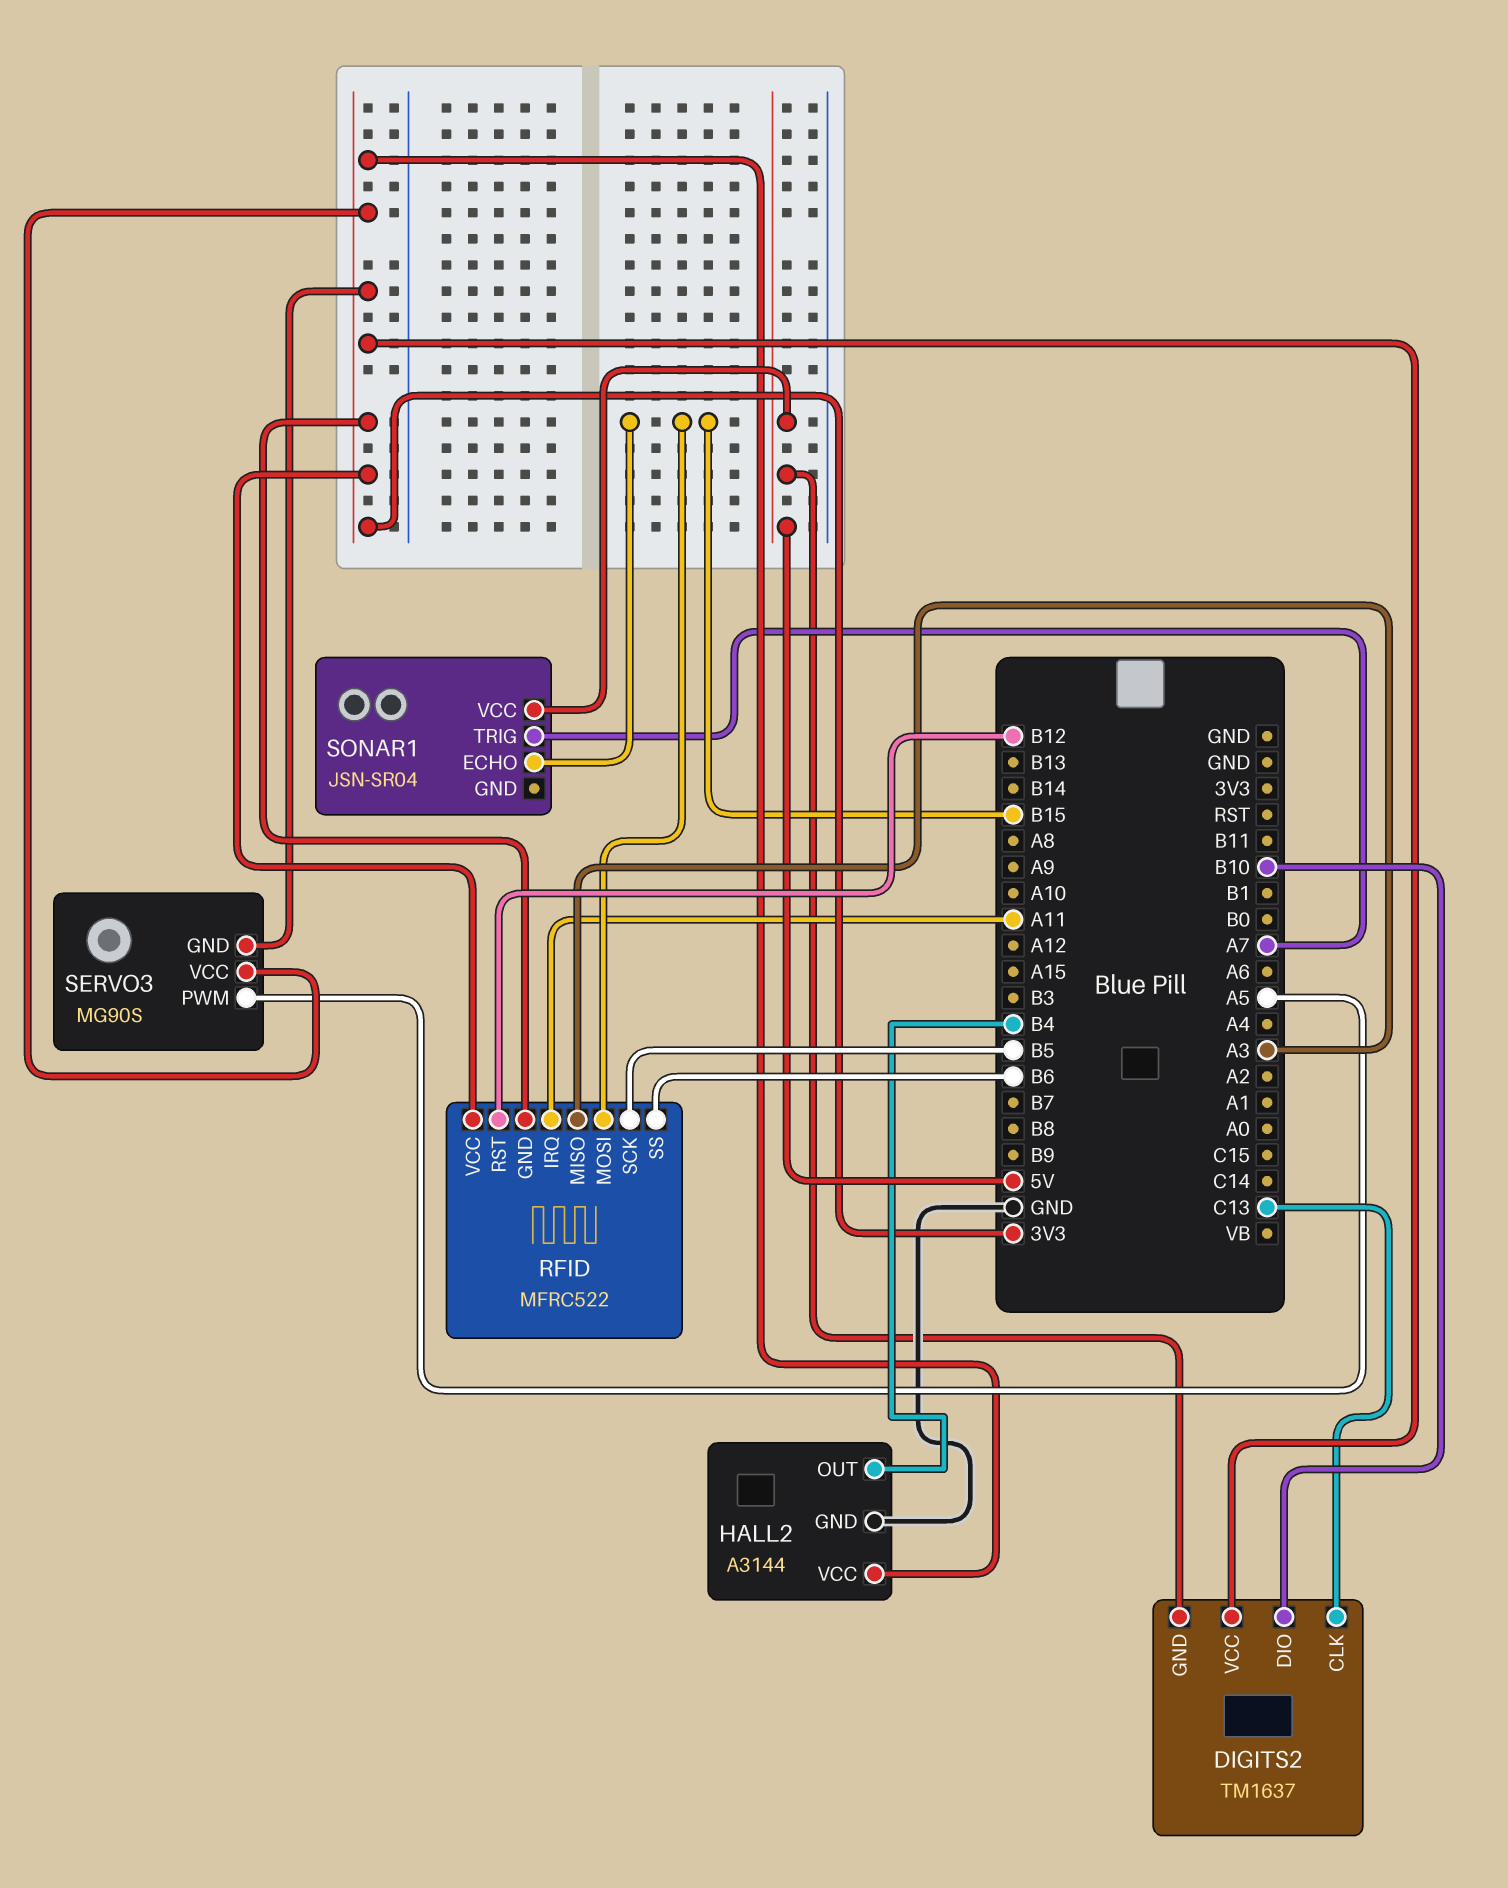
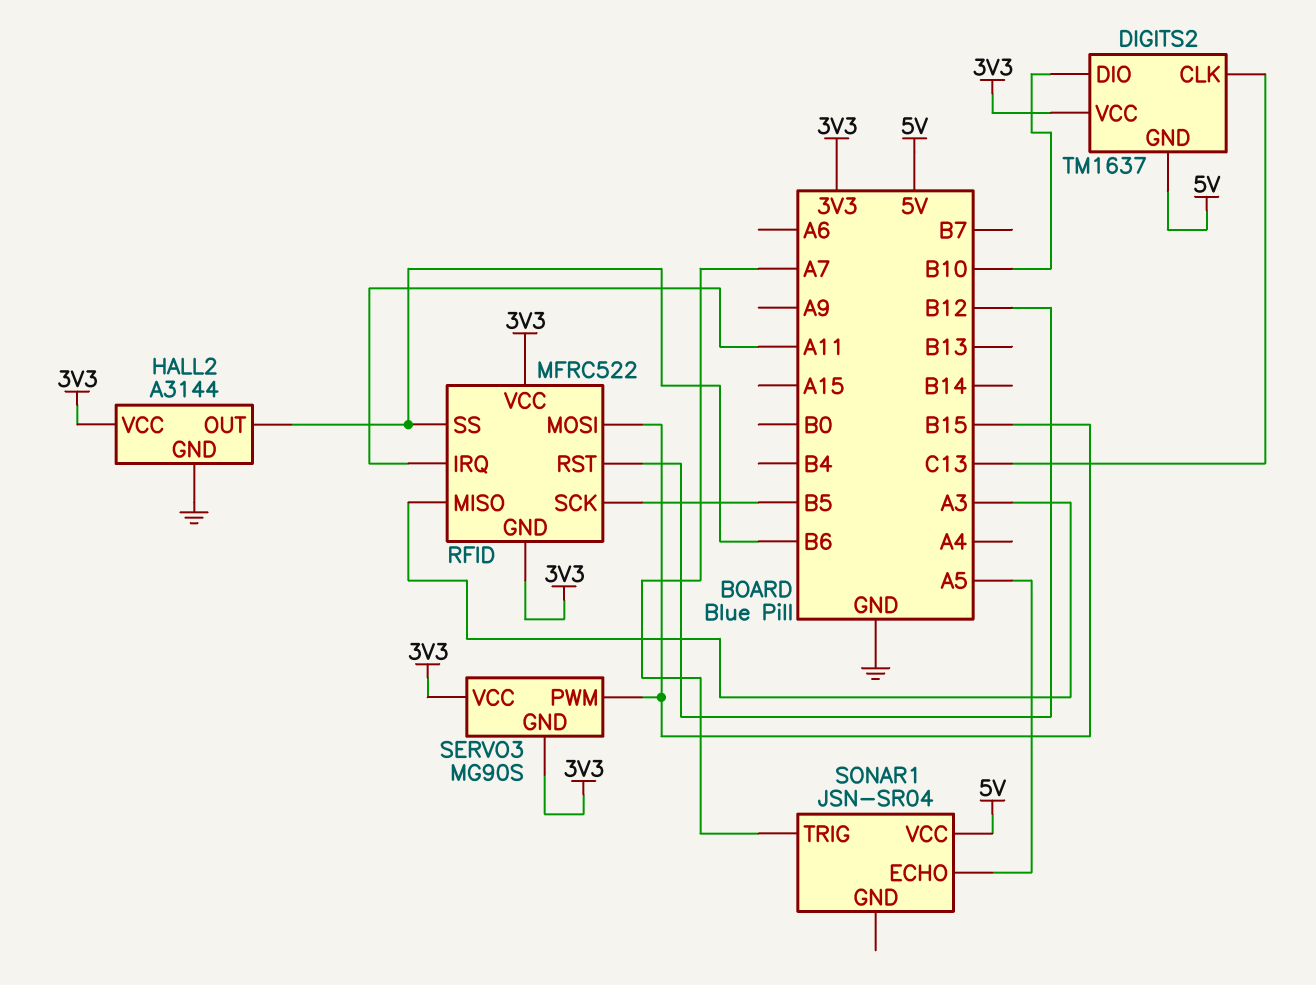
HALL2 pin OUT: B4 -> B6
SERVO3 pin PWM: A5 -> B15
SONAR1 pin ECHO: B15 -> A5

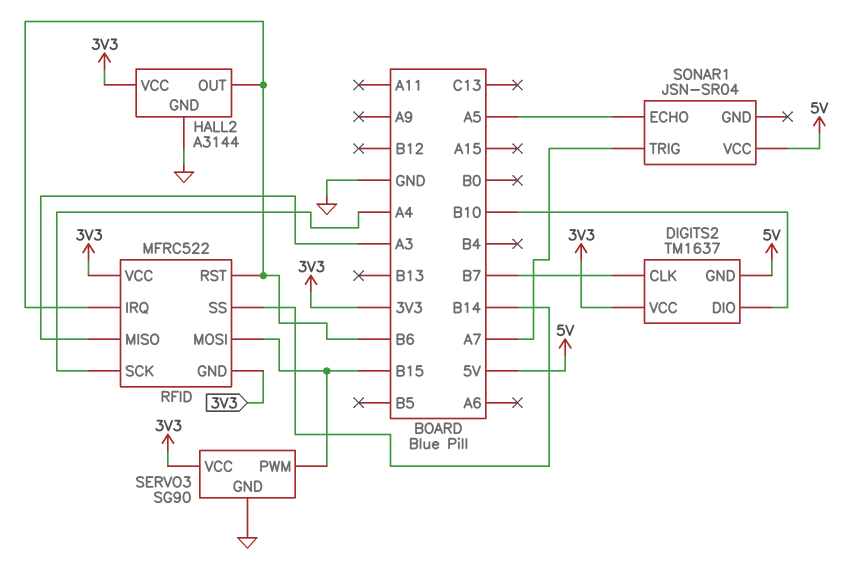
DIGITS2 pin CLK: C13 -> B7
RFID pin IRQ: A11 -> B6
RFID pin RST: B12 -> B6
RFID pin SCK: B5 -> A4
RFID pin SS: B6 -> B14
SERVO3: MG90S -> SG90
SERVO3 pin GND: 3V3 -> GND

